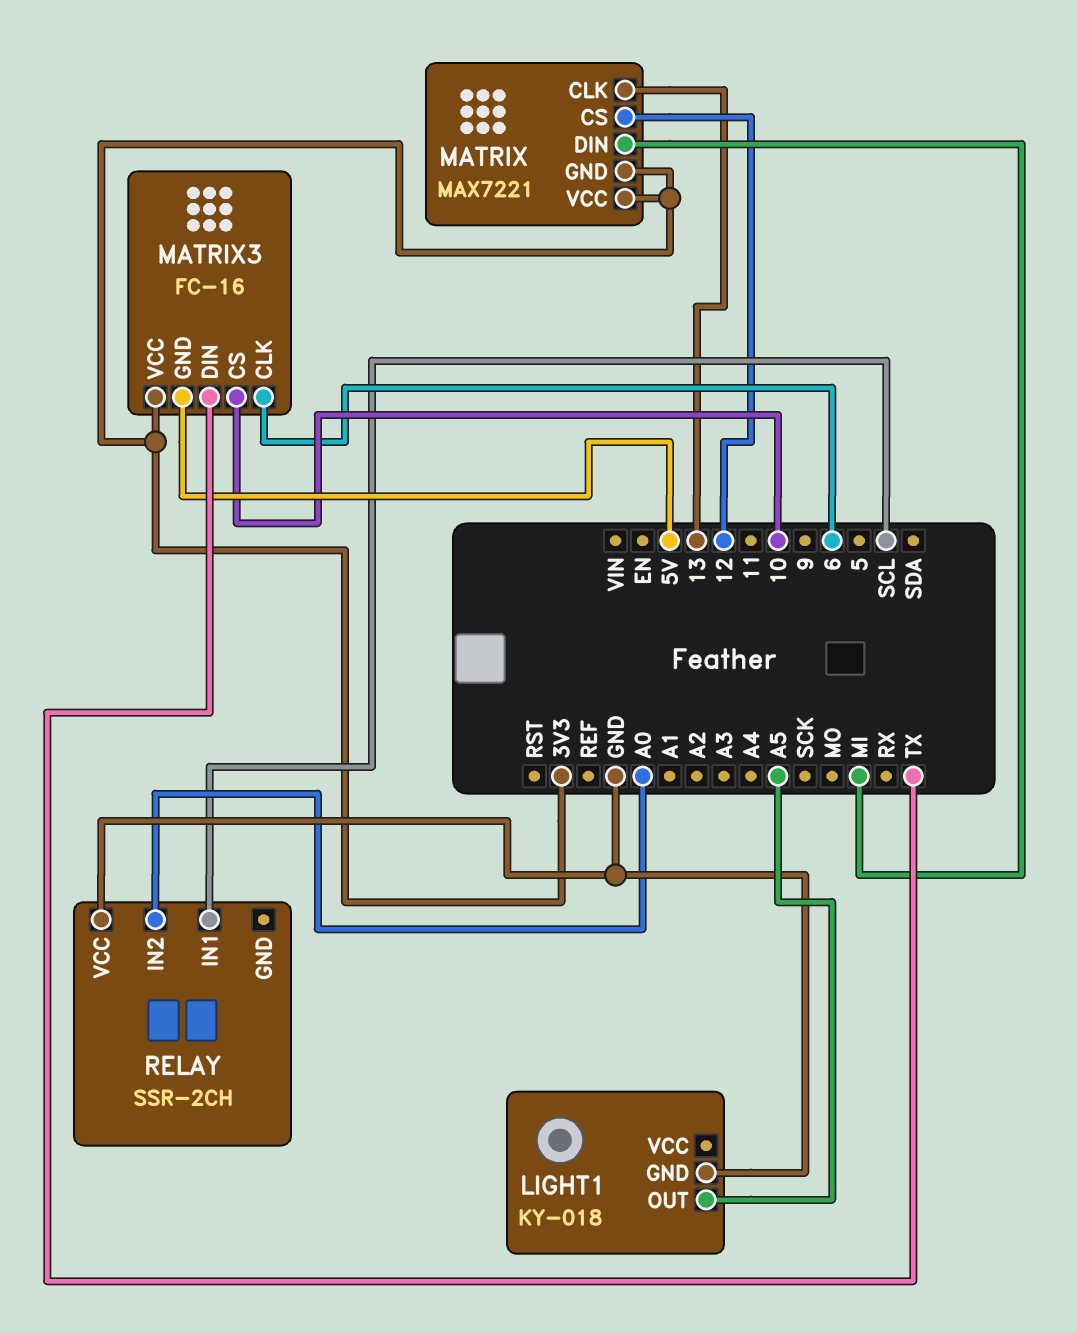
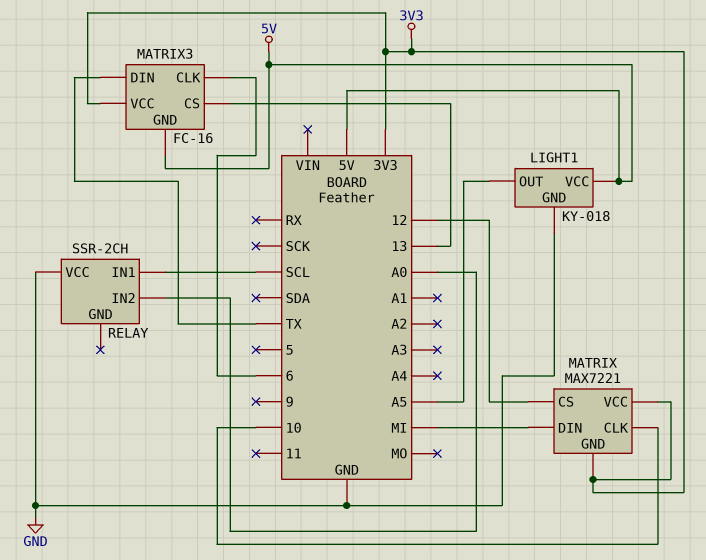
LIGHT1 pin VCC: none -> 5V
MATRIX pin CLK: 13 -> 10
MATRIX3 pin CS: 10 -> 13

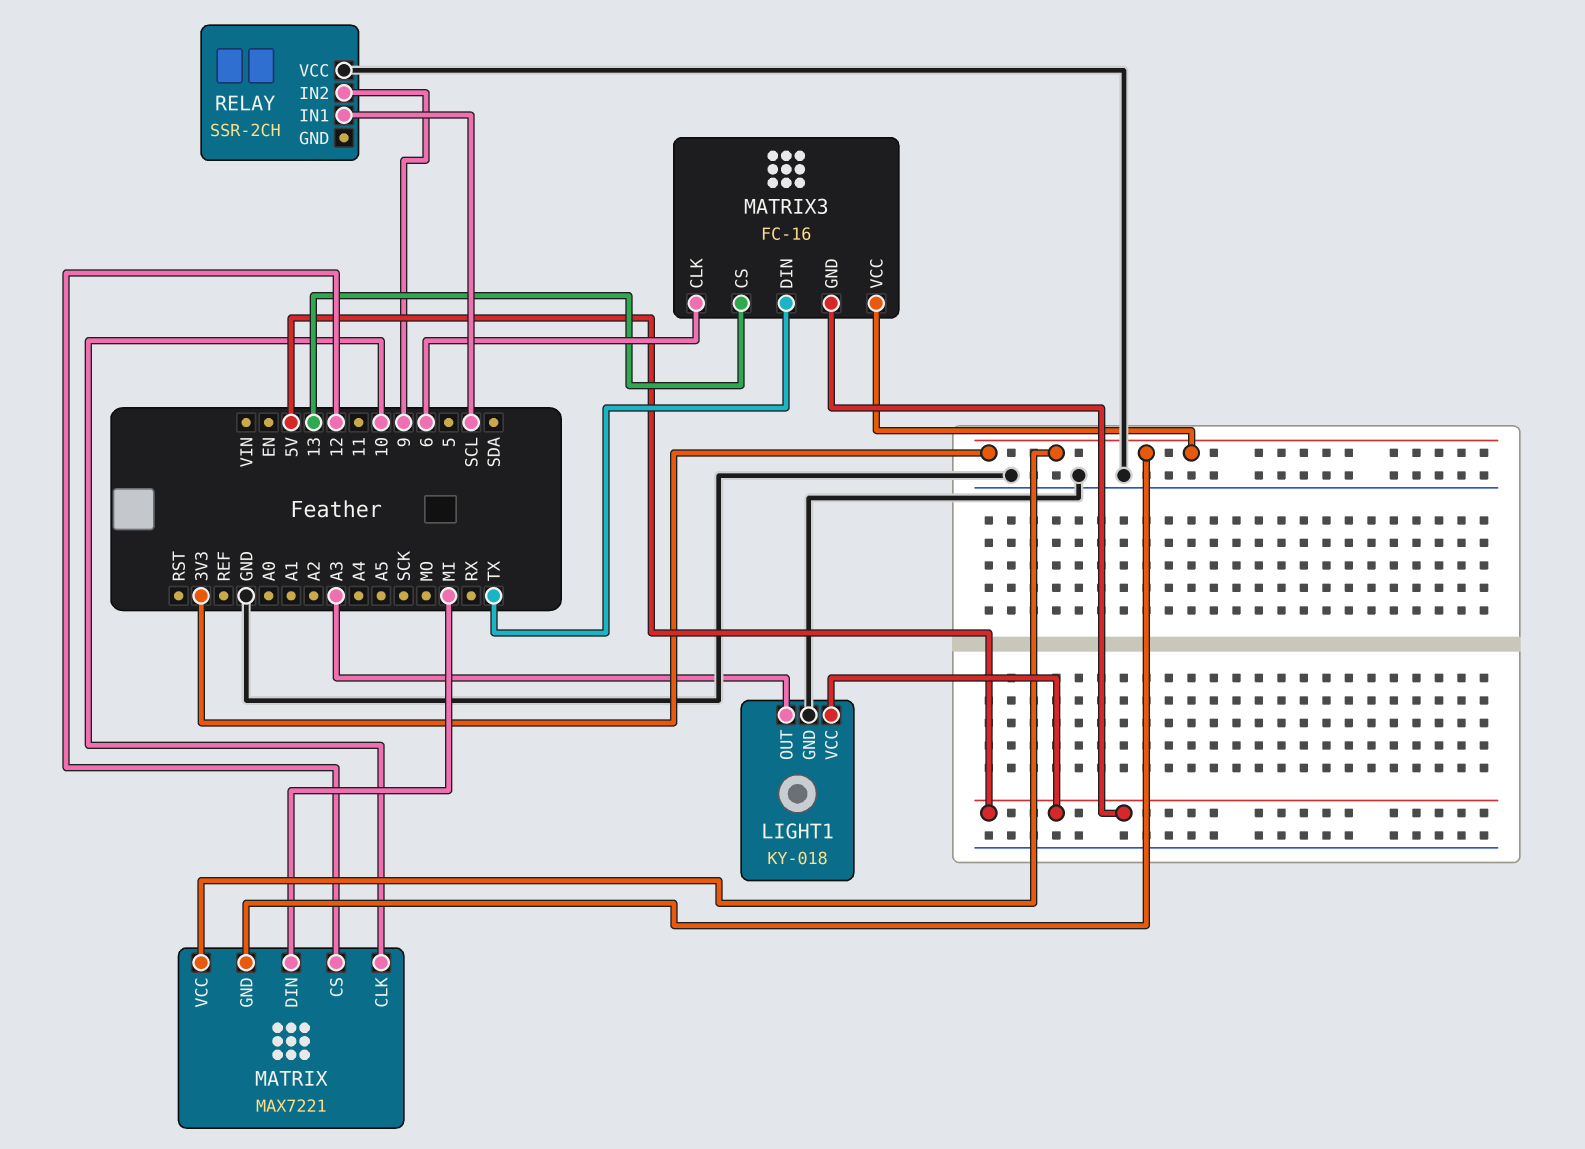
LIGHT1 pin OUT: A5 -> A3
RELAY pin IN2: A0 -> 9

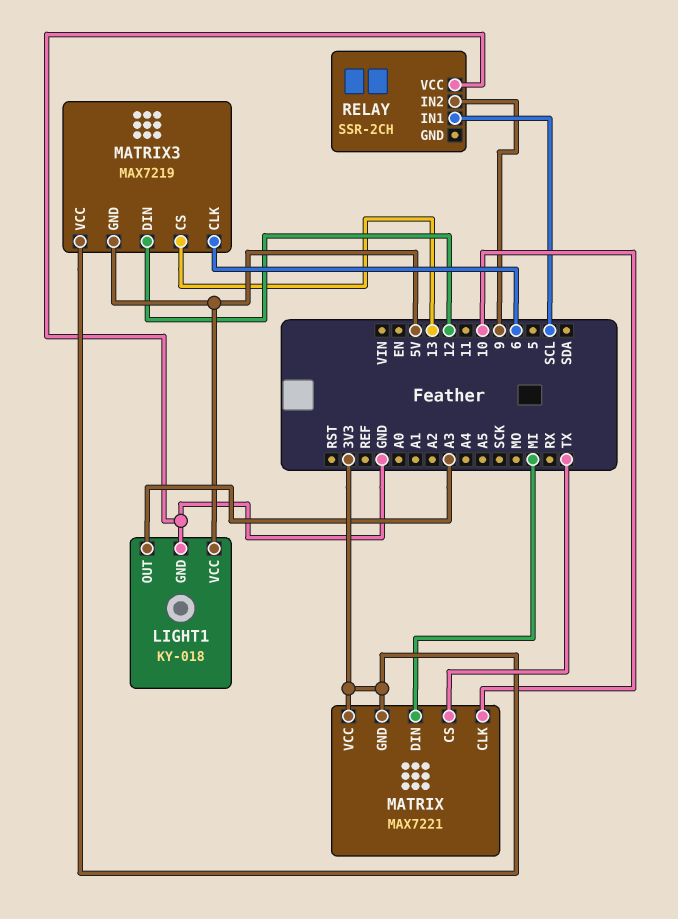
MATRIX pin CS: 12 -> TX
MATRIX3: FC-16 -> MAX7219
MATRIX3 pin DIN: TX -> 12

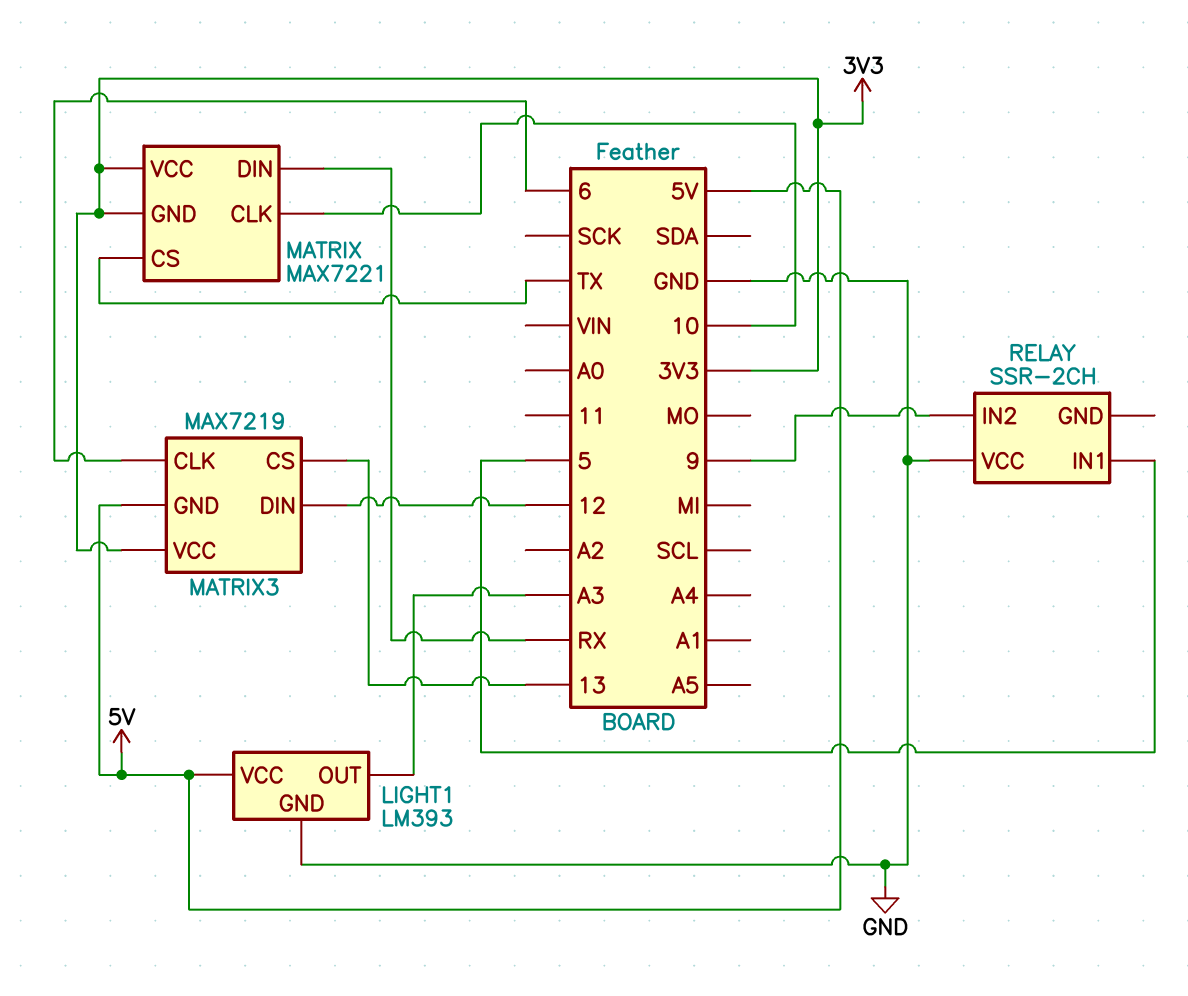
LIGHT1: KY-018 -> LM393
MATRIX pin DIN: MI -> RX
RELAY pin IN1: SCL -> 5

